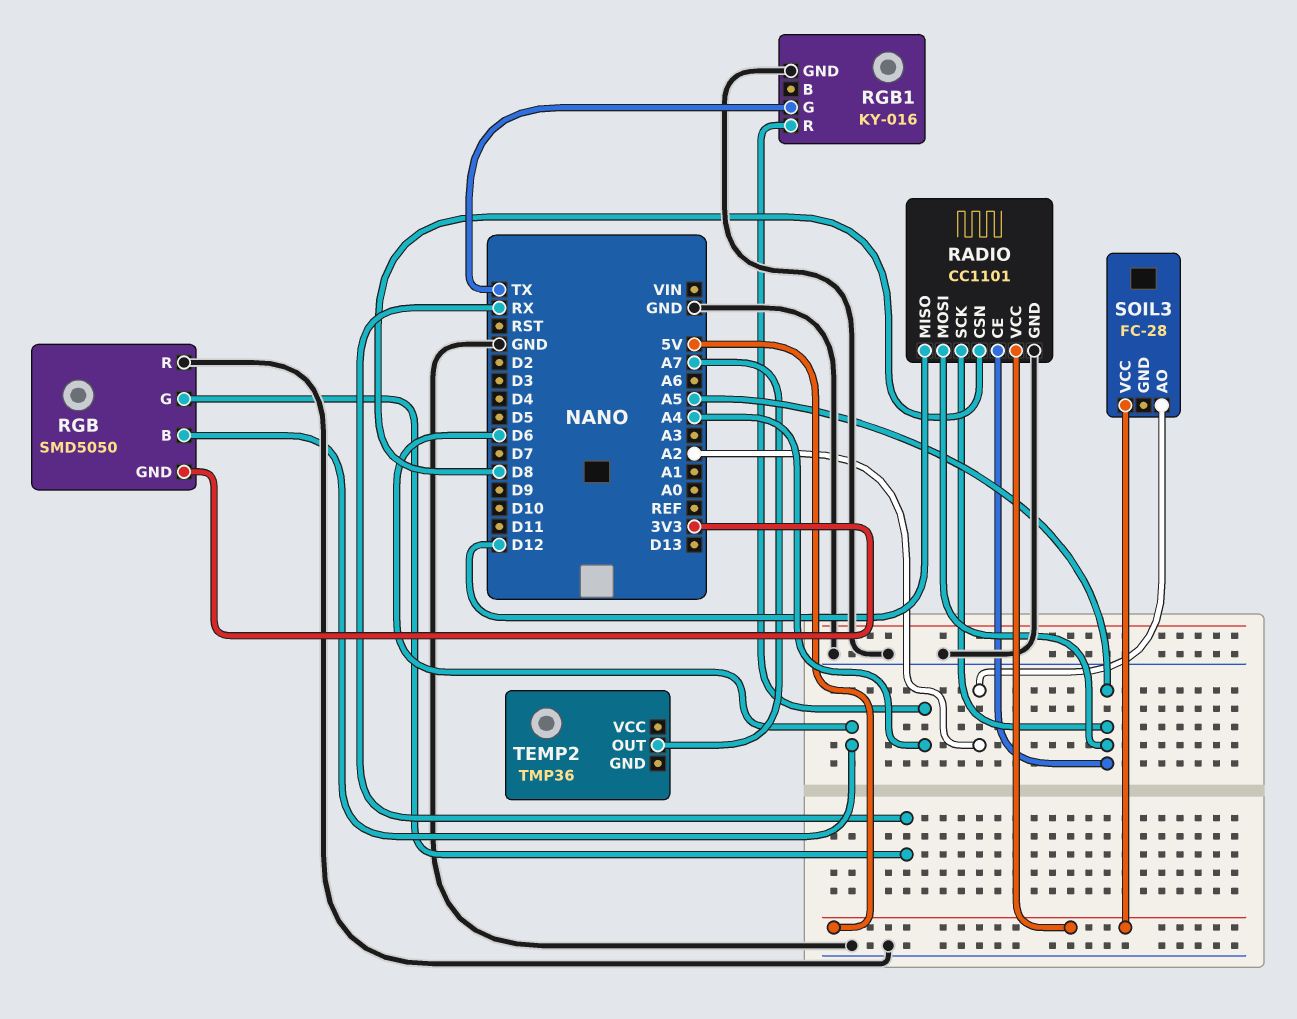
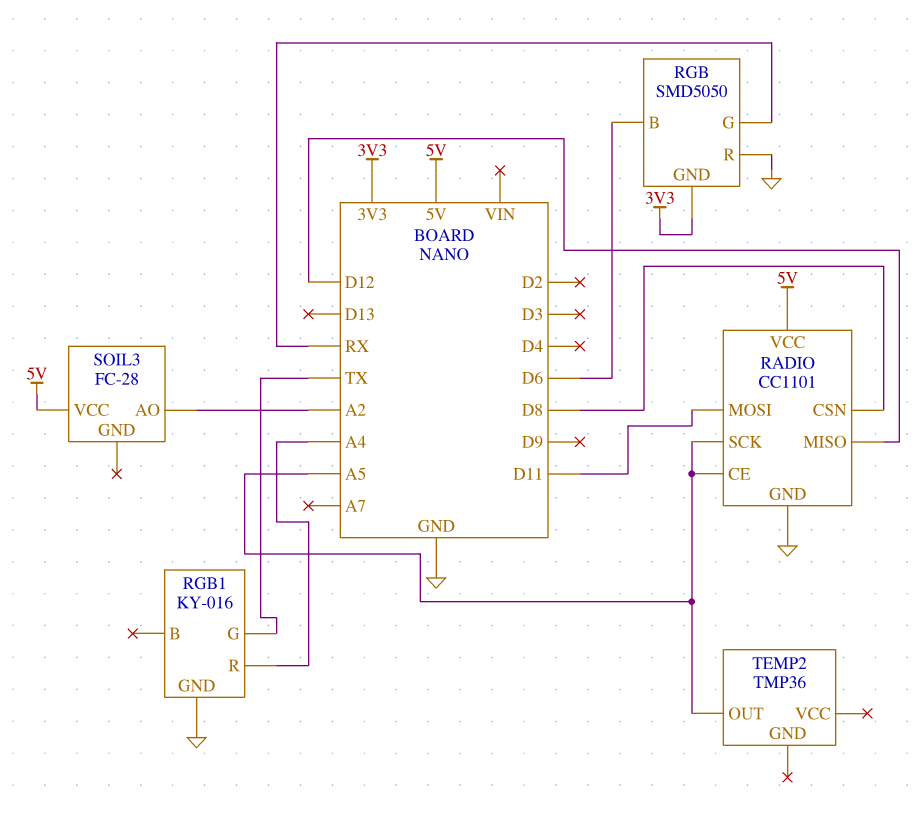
RADIO pin MOSI: A5 -> D11
TEMP2 pin OUT: A7 -> A5

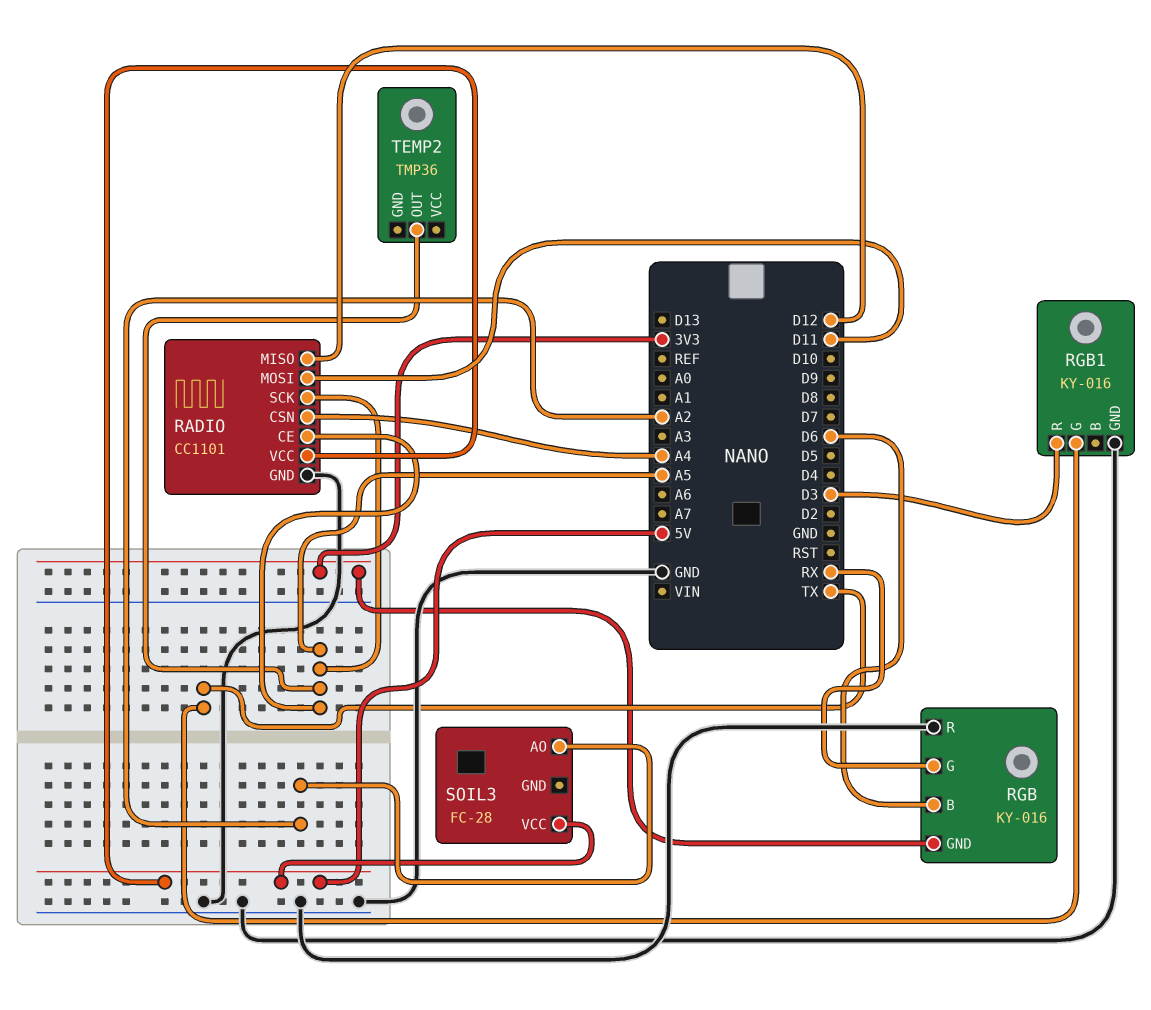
RADIO pin CSN: D8 -> A4
RGB: SMD5050 -> KY-016
RGB1 pin R: A4 -> D3

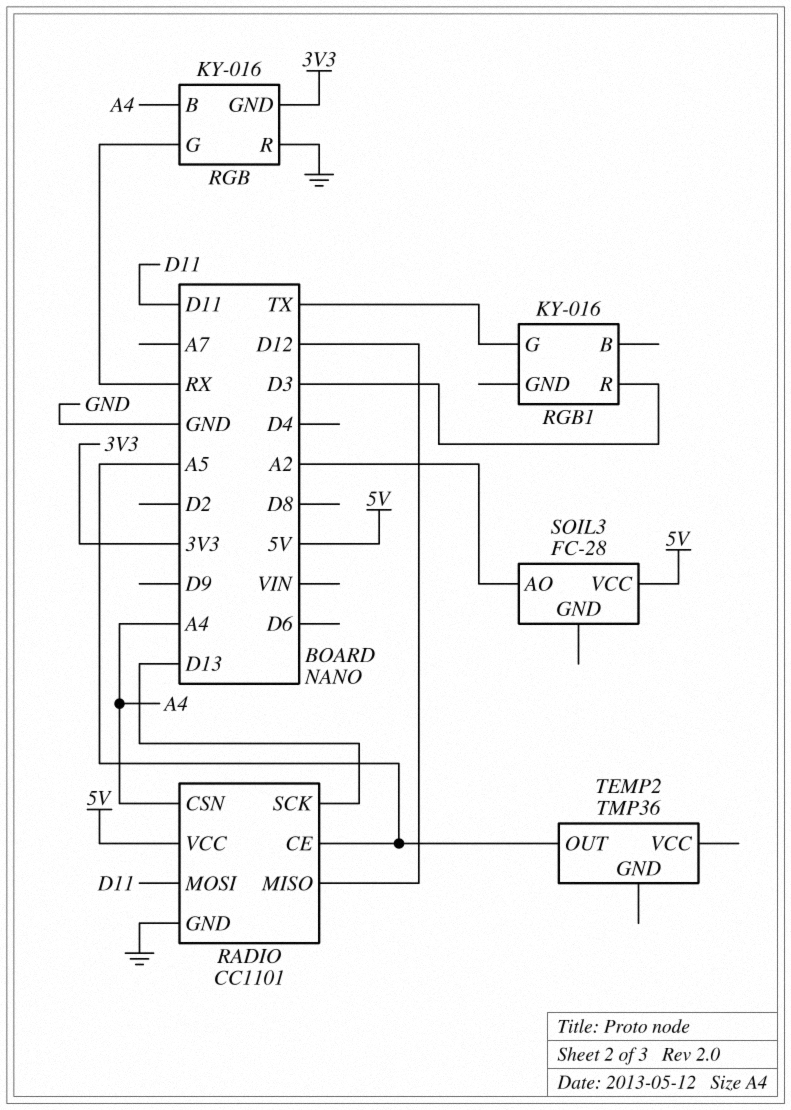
RADIO pin SCK: A5 -> D13
RGB pin B: D6 -> A4
RGB1 pin GND: GND -> none

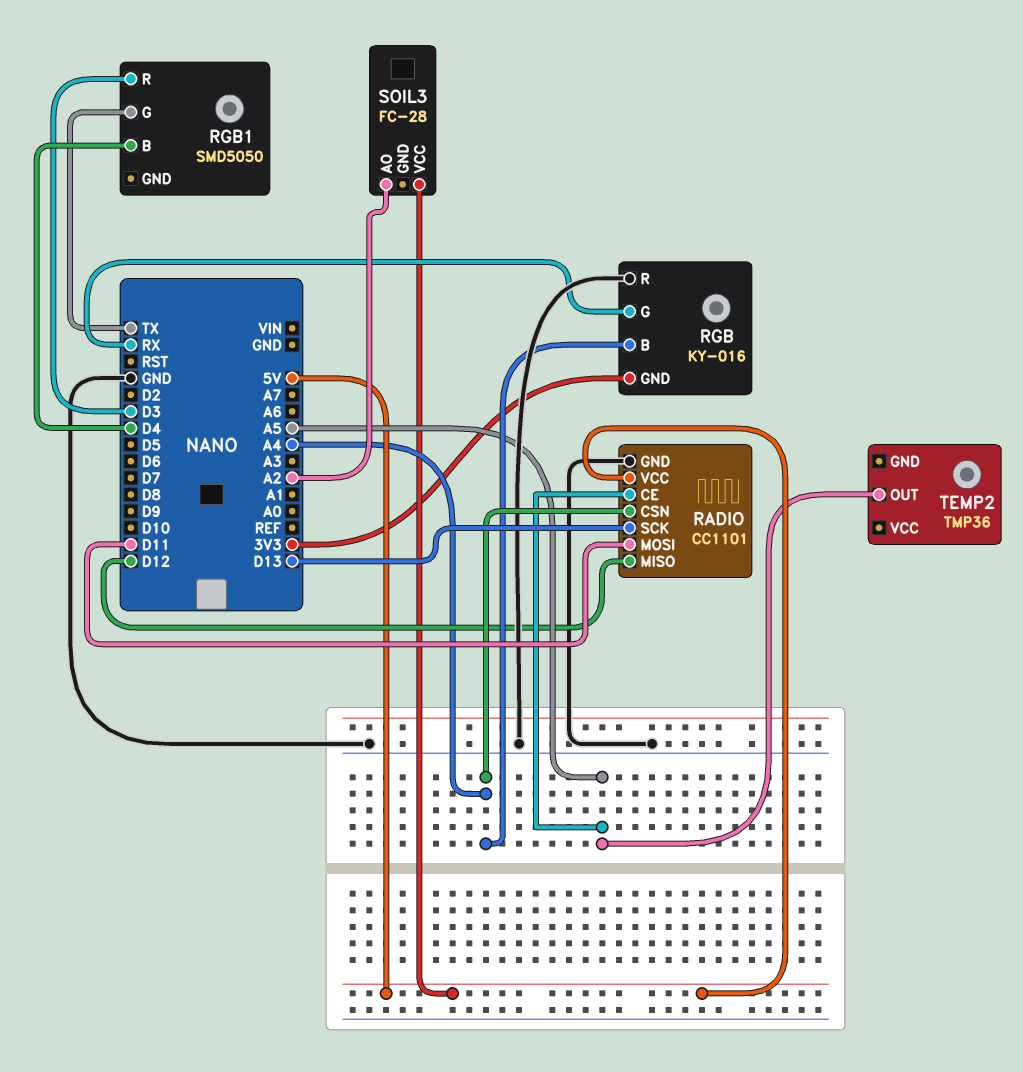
RGB1: KY-016 -> SMD5050
RGB1 pin B: none -> D4

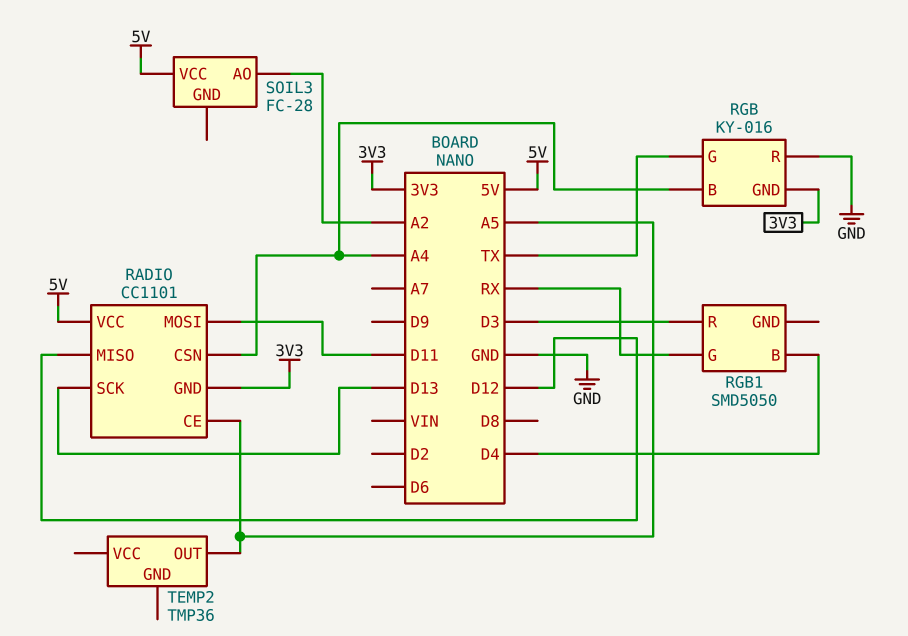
RADIO pin GND: GND -> 3V3
RGB pin G: RX -> TX
RGB1 pin G: TX -> RX

